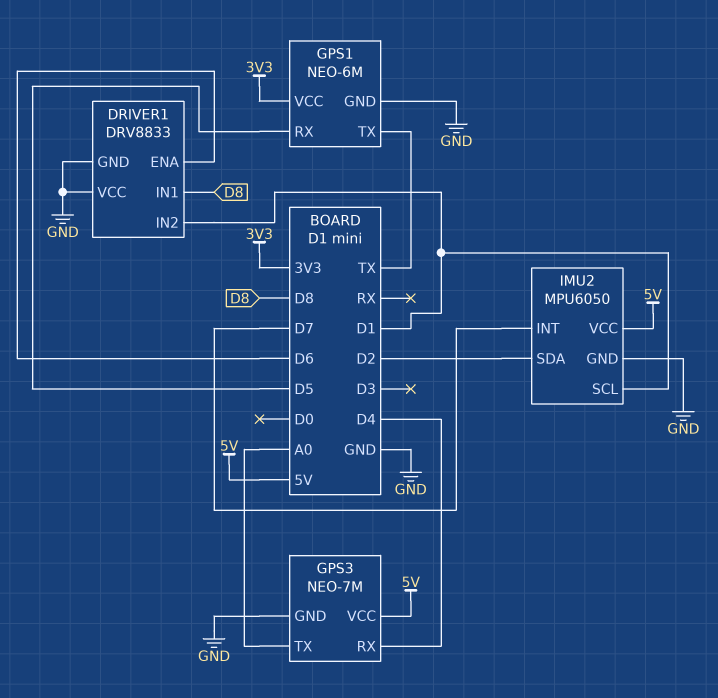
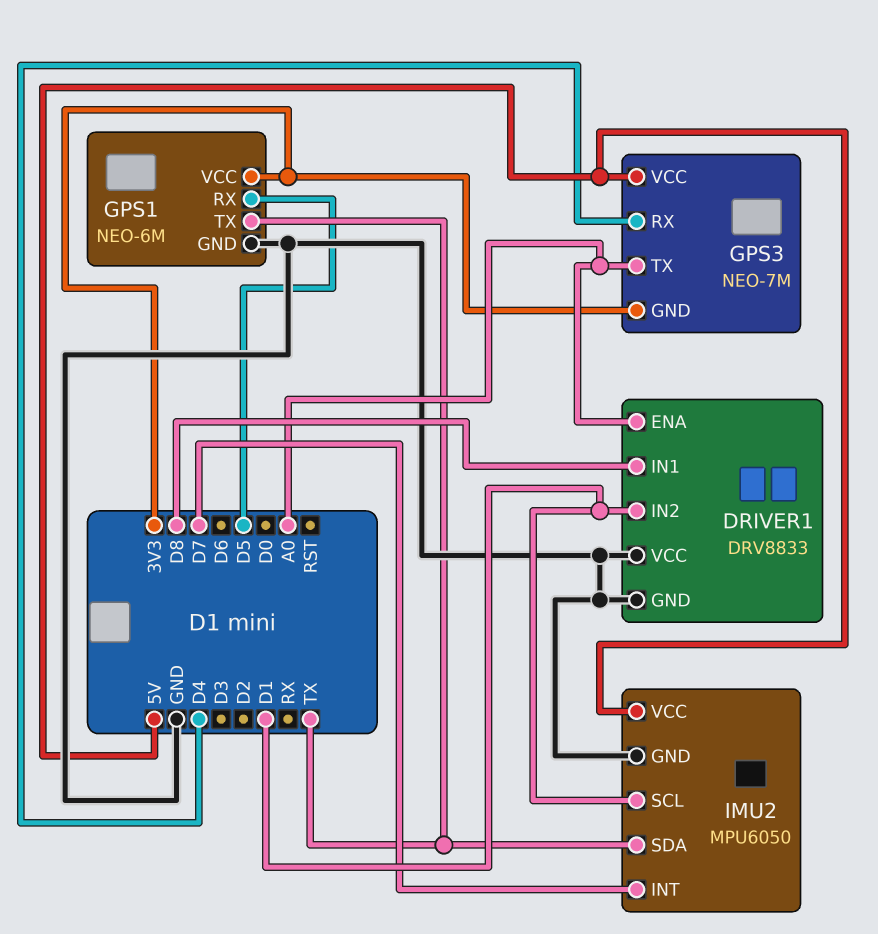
DRIVER1 pin ENA: D6 -> A0
GPS3 pin GND: GND -> 3V3
IMU2 pin SDA: D2 -> TX

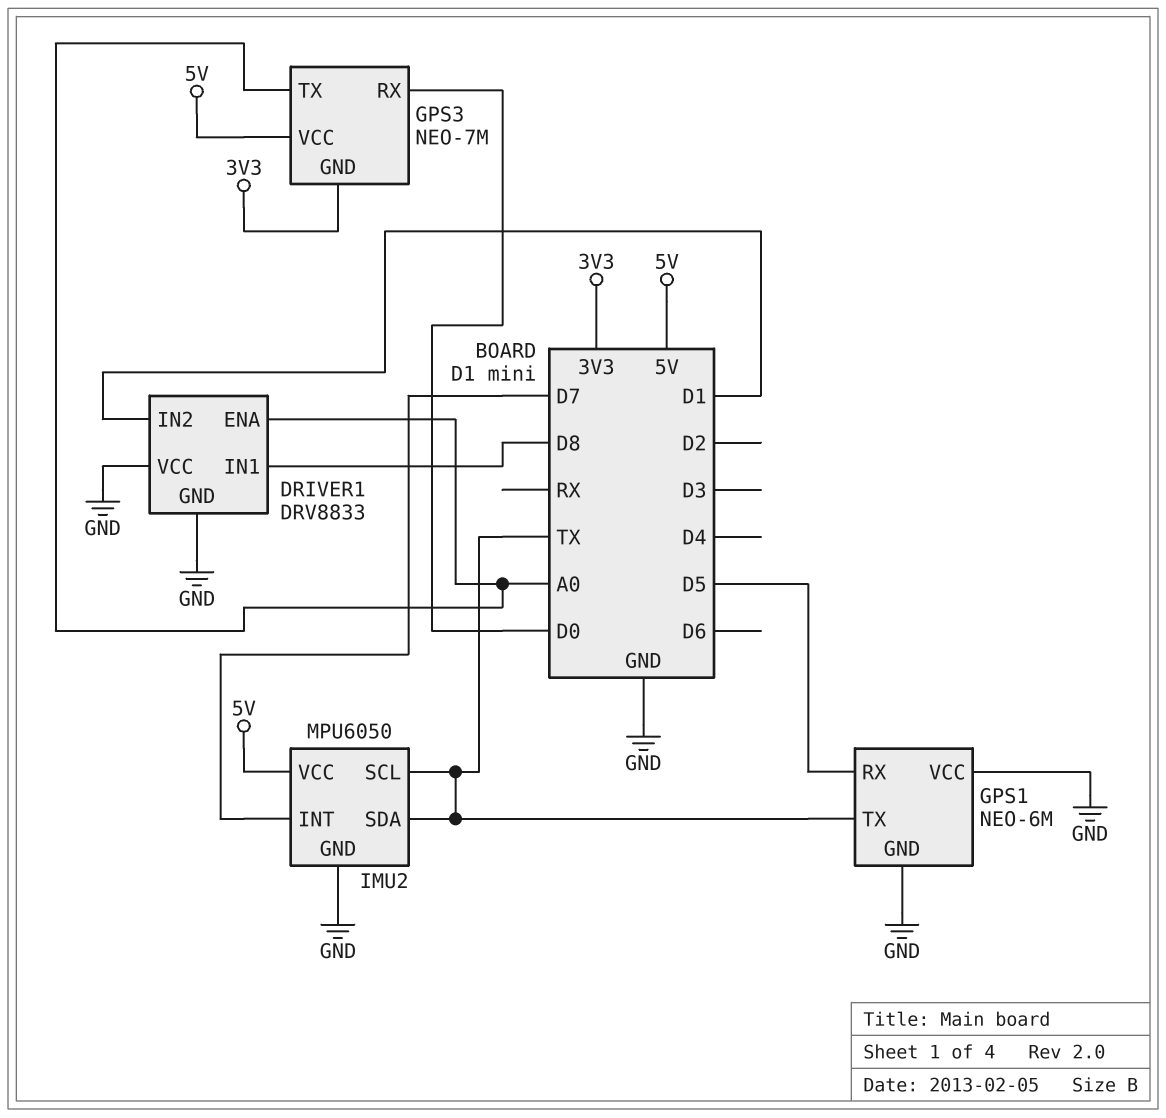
GPS1 pin VCC: 3V3 -> GND
GPS3 pin RX: D4 -> D0
IMU2 pin SCL: D1 -> TX

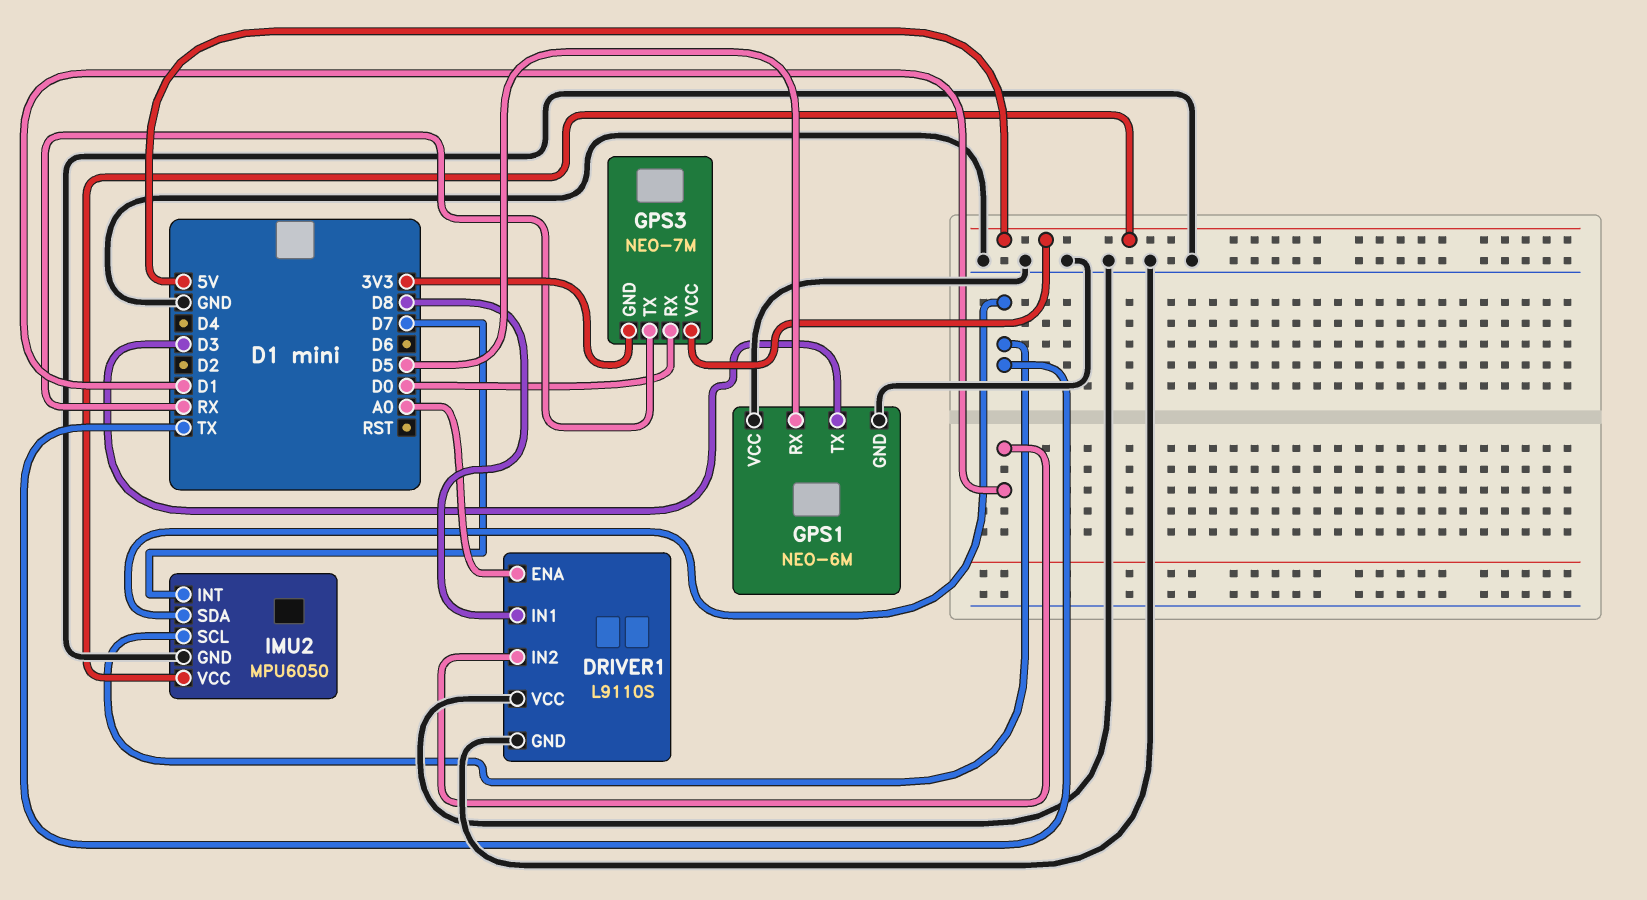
DRIVER1: DRV8833 -> L9110S
GPS1 pin TX: TX -> D3
GPS3 pin TX: A0 -> RX

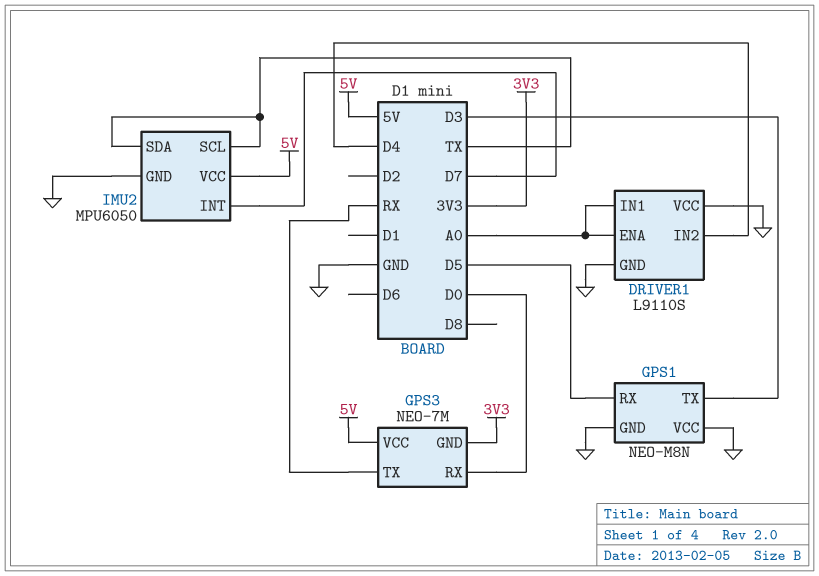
DRIVER1 pin IN1: D8 -> A0
DRIVER1 pin IN2: D1 -> D4
GPS1: NEO-6M -> NEO-M8N

